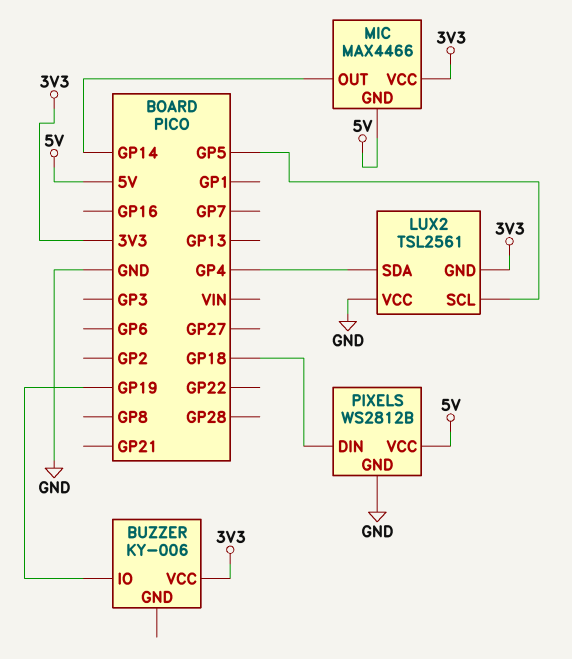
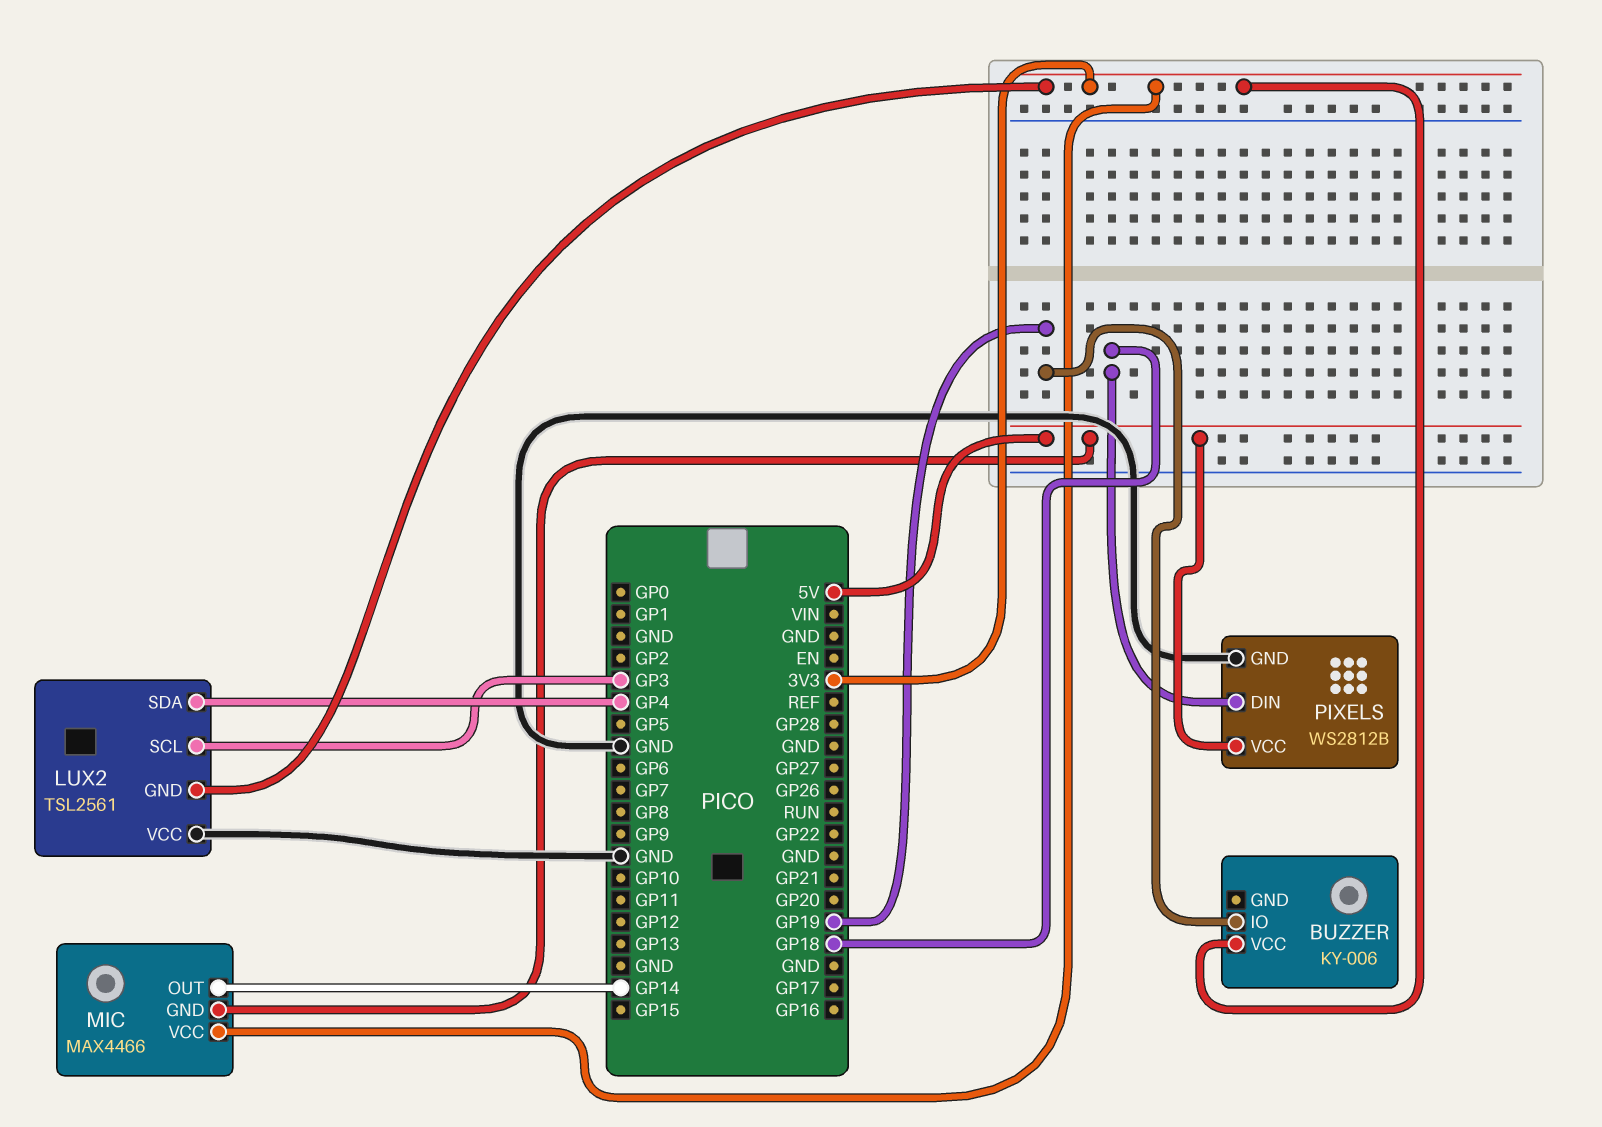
LUX2 pin SCL: GP5 -> GP3

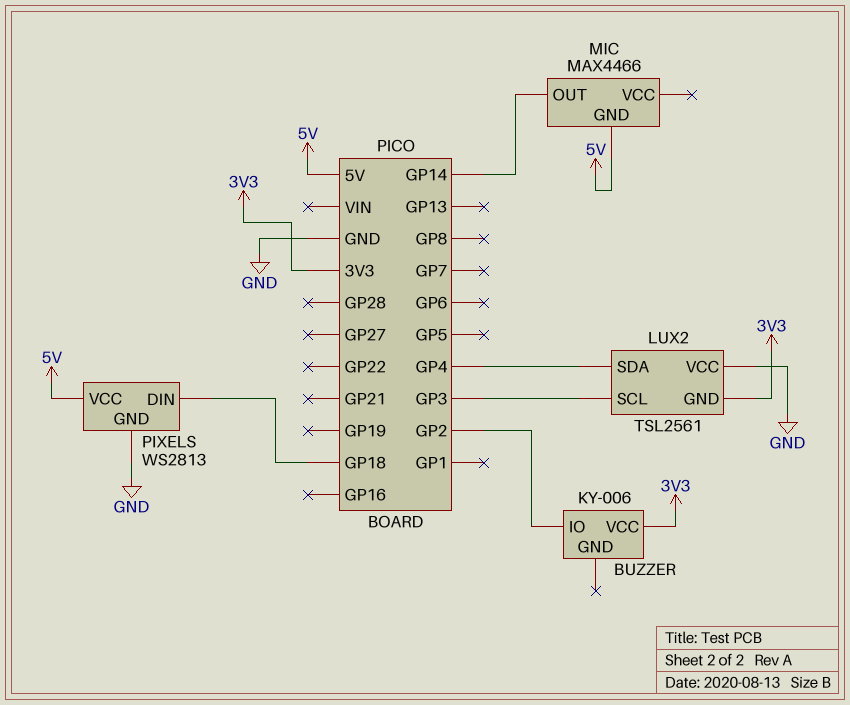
BUZZER pin IO: GP19 -> GP2
MIC pin VCC: 3V3 -> none
PIXELS: WS2812B -> WS2813

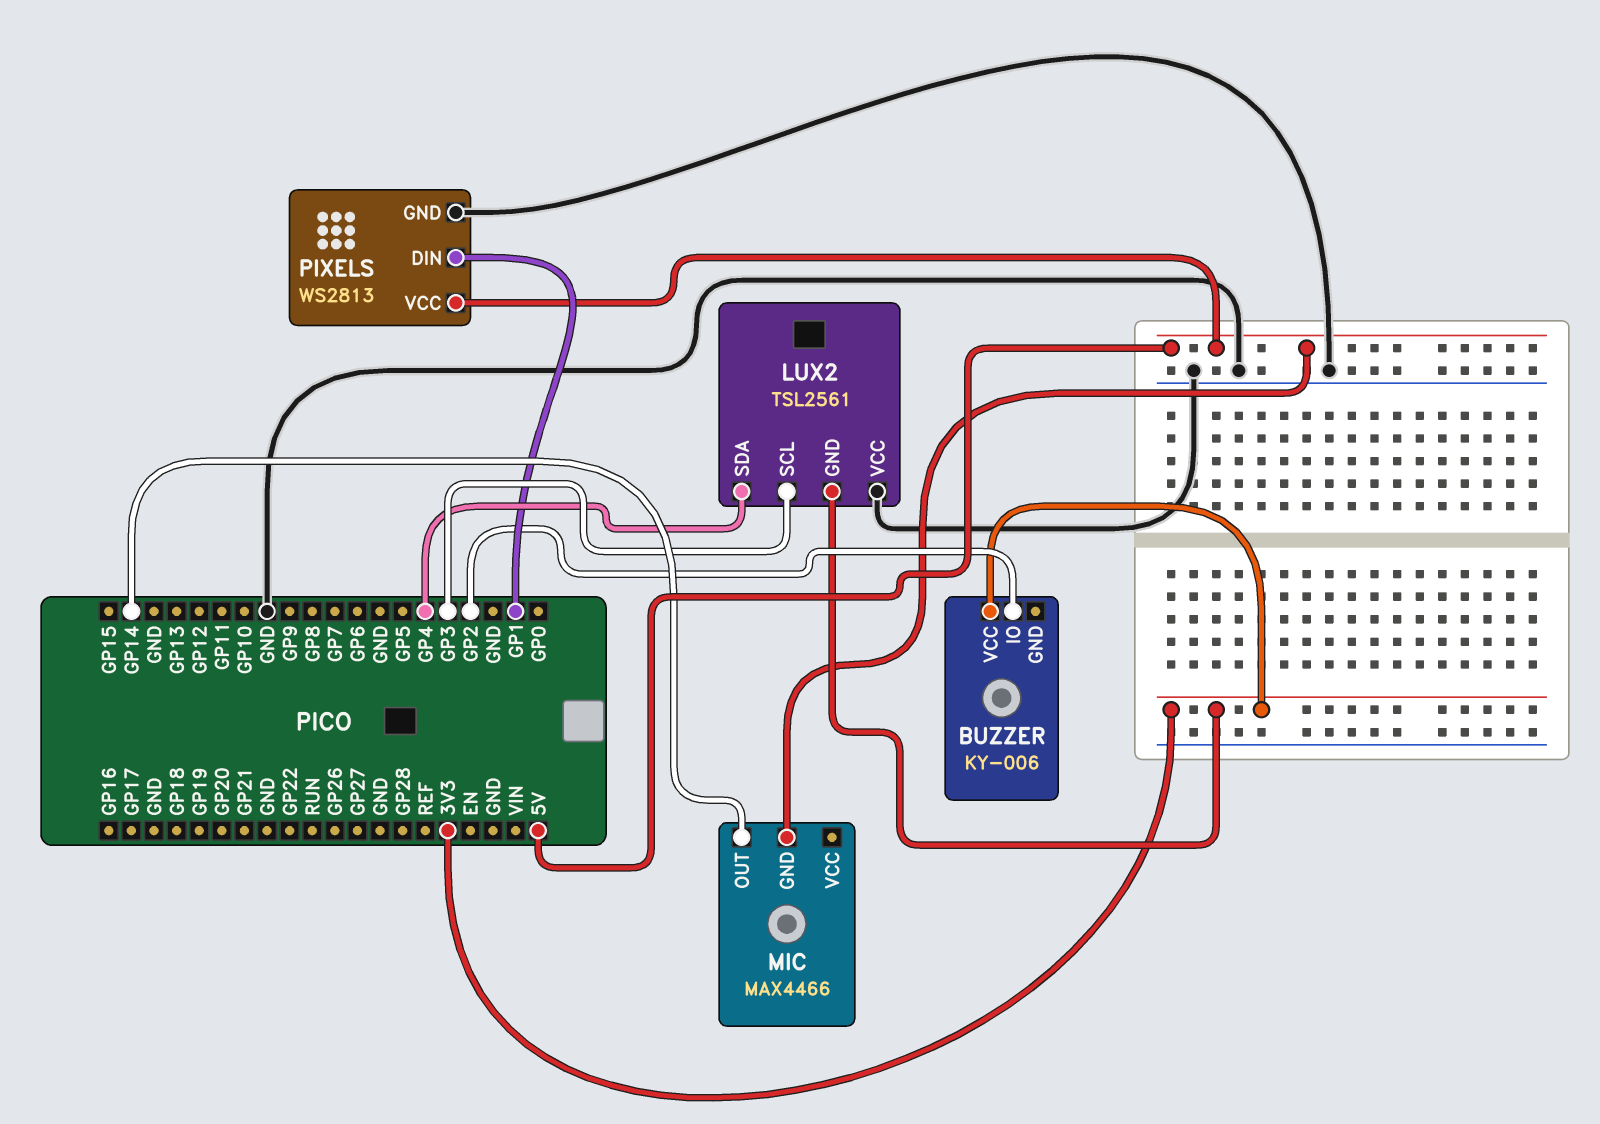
PIXELS pin DIN: GP18 -> GP1

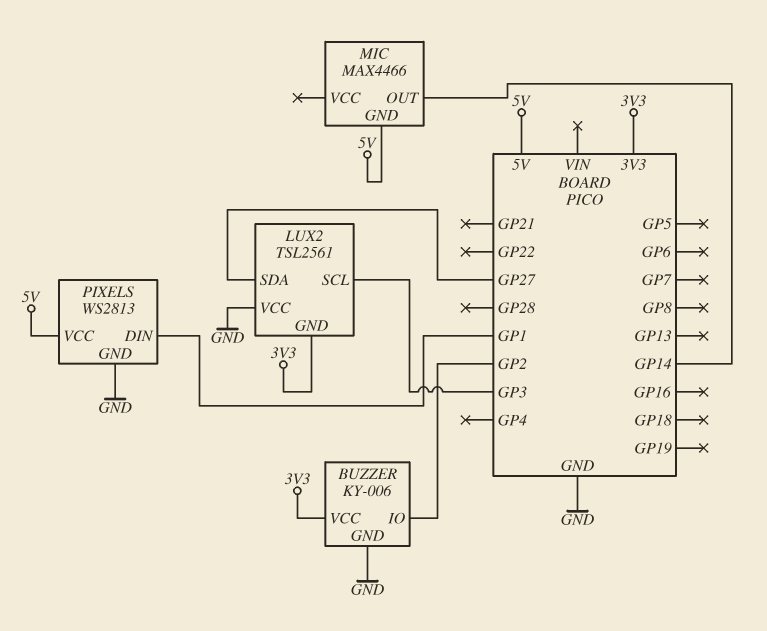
BUZZER pin GND: none -> GND
LUX2 pin SDA: GP4 -> GP27

